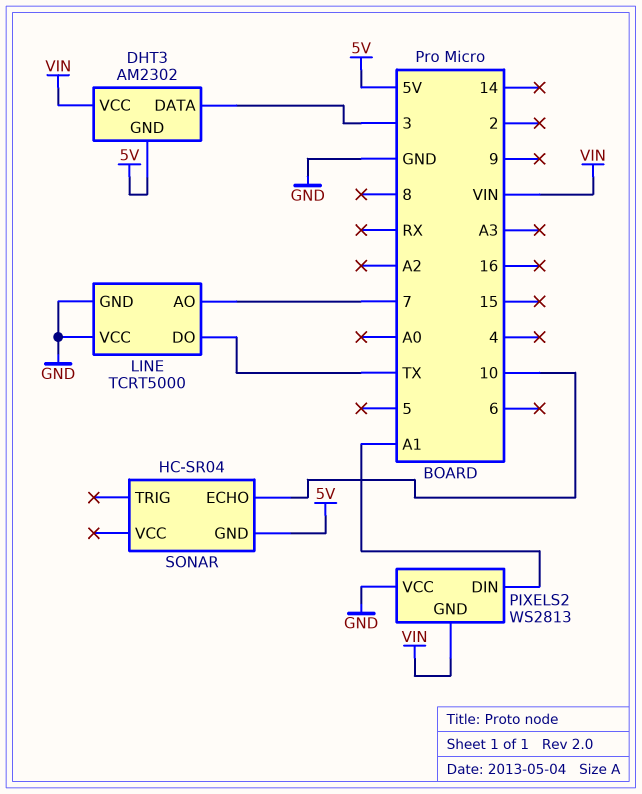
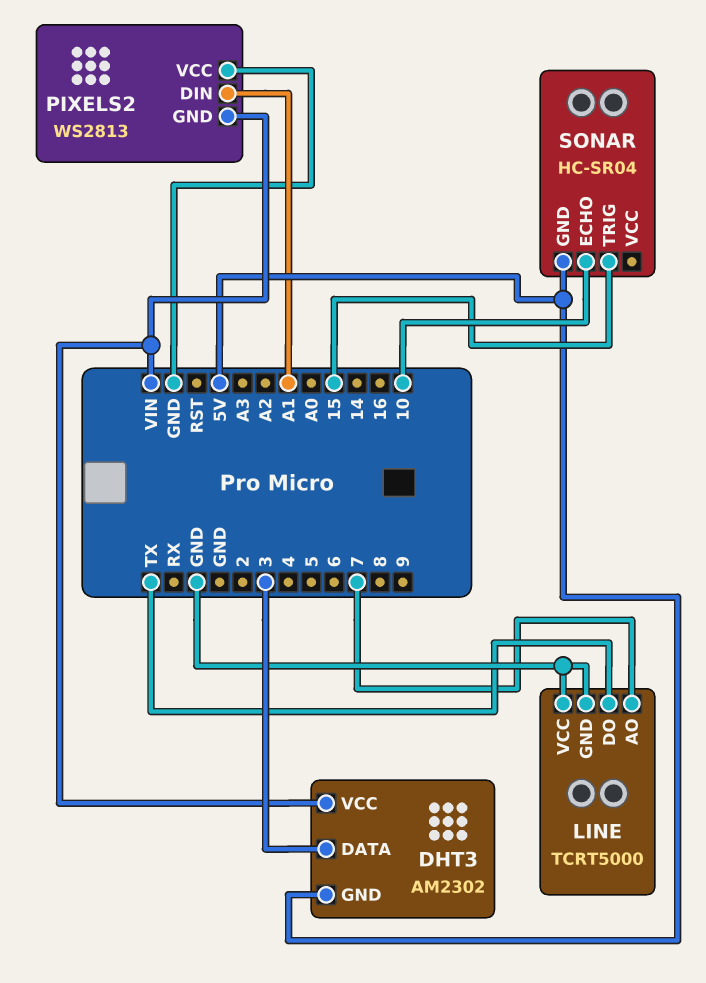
SONAR pin TRIG: none -> 15

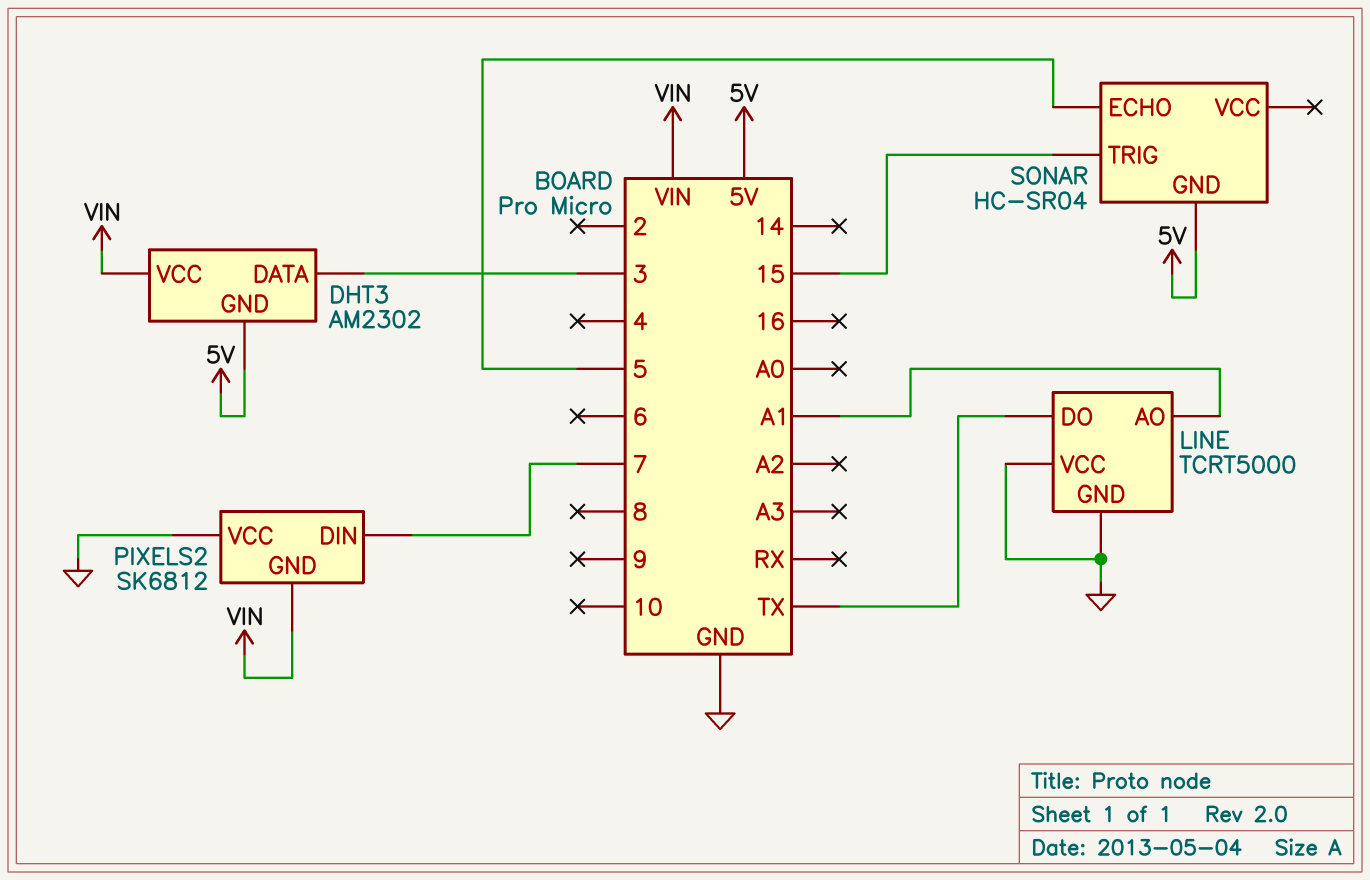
LINE pin AO: 7 -> A1
PIXELS2: WS2813 -> SK6812
PIXELS2 pin DIN: A1 -> 7
SONAR pin ECHO: 10 -> 5

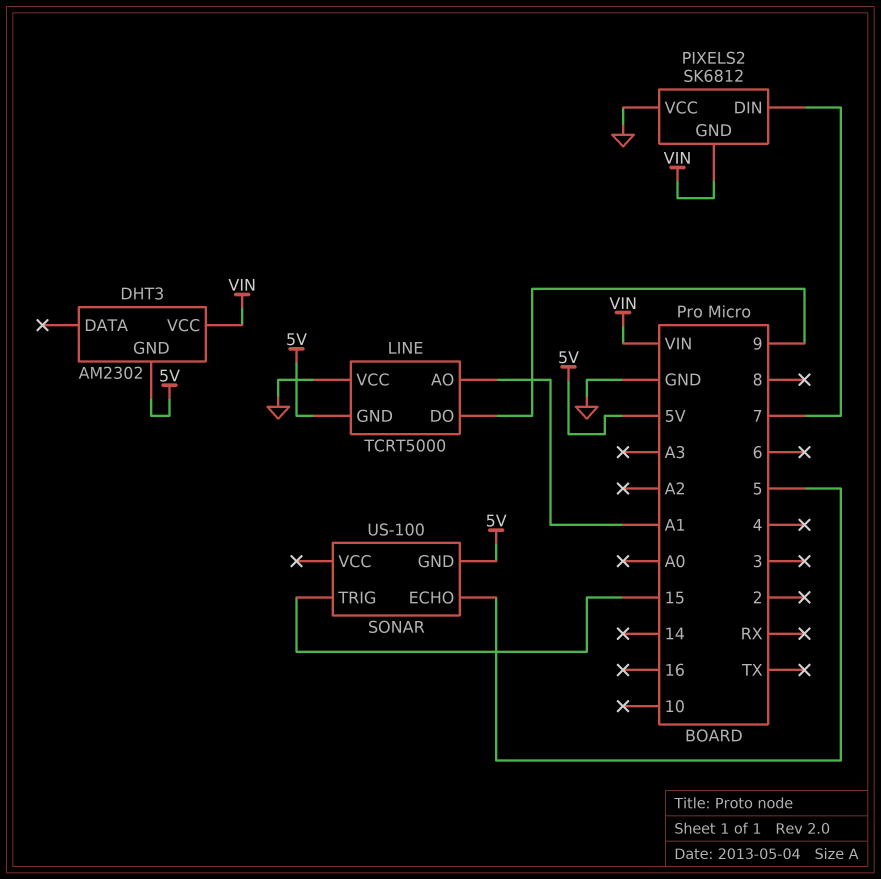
DHT3 pin DATA: 3 -> none
LINE pin DO: TX -> 9
LINE pin GND: GND -> 5V
SONAR: HC-SR04 -> US-100

